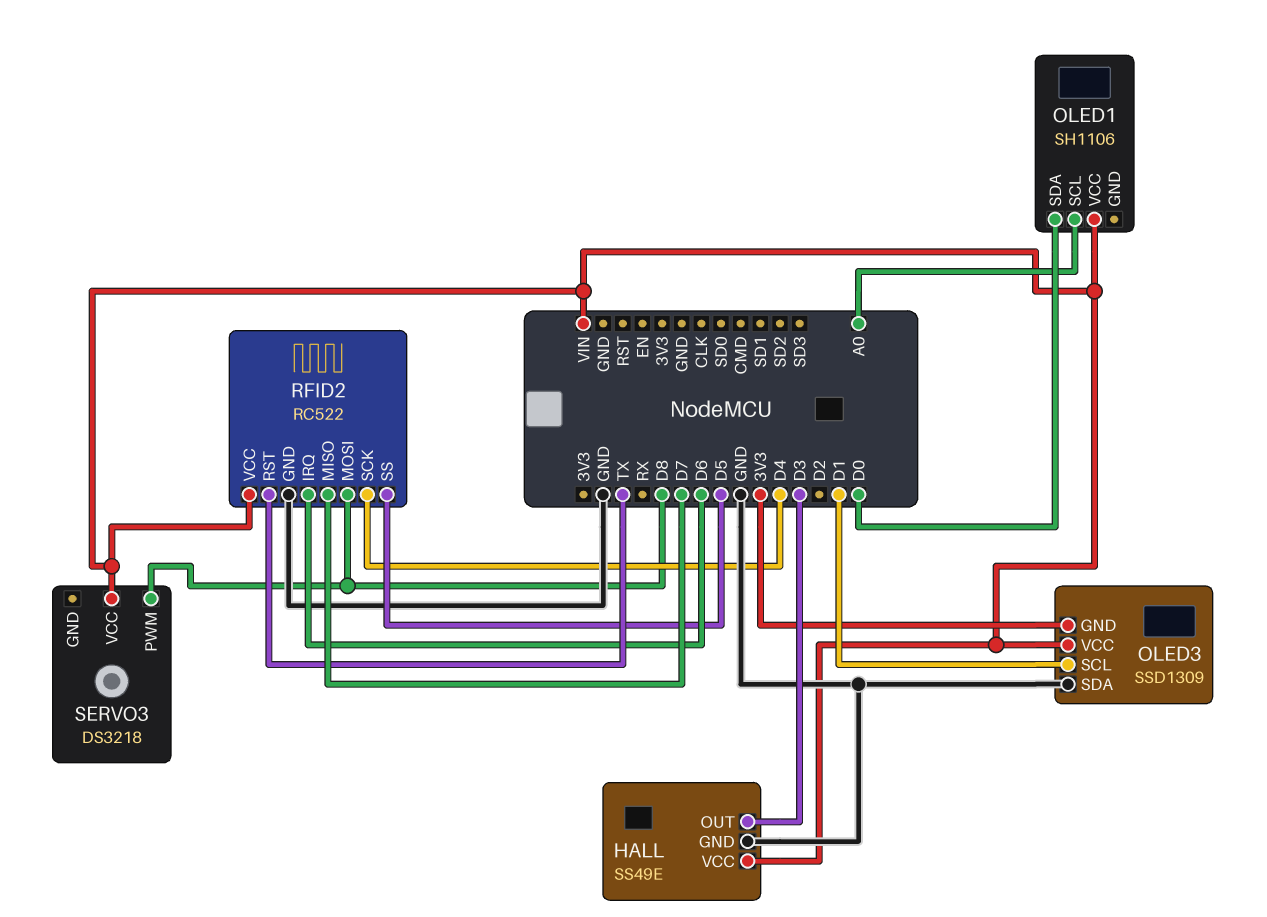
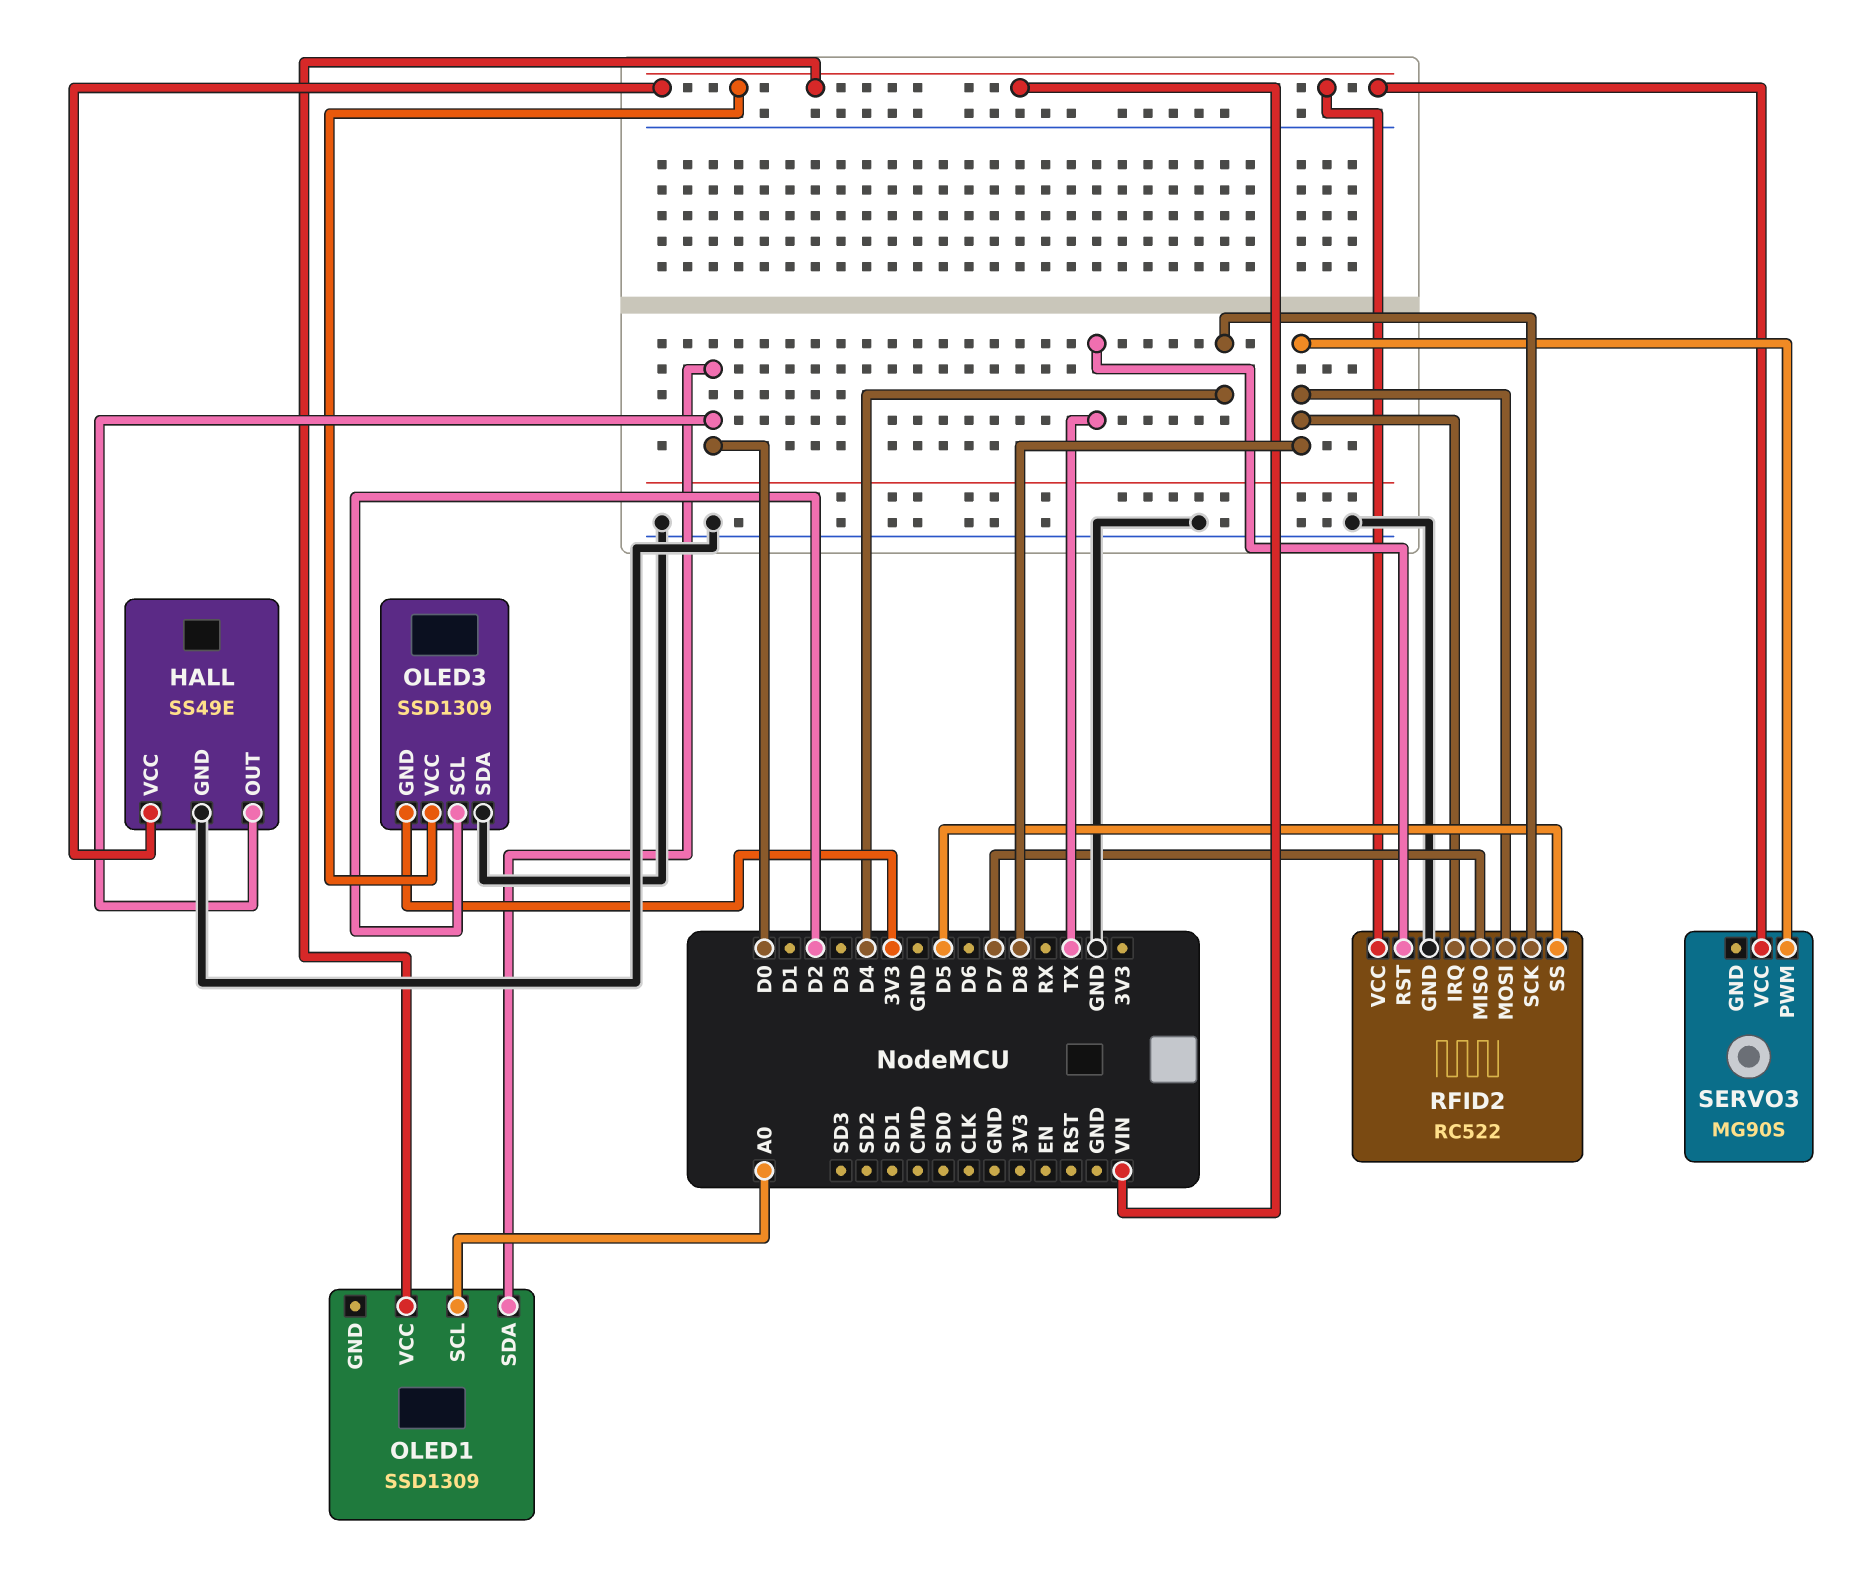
HALL pin OUT: D3 -> D0
OLED1: SH1106 -> SSD1309
OLED3 pin SCL: D1 -> D2
RFID2 pin IRQ: D6 -> D8
SERVO3: DS3218 -> MG90S

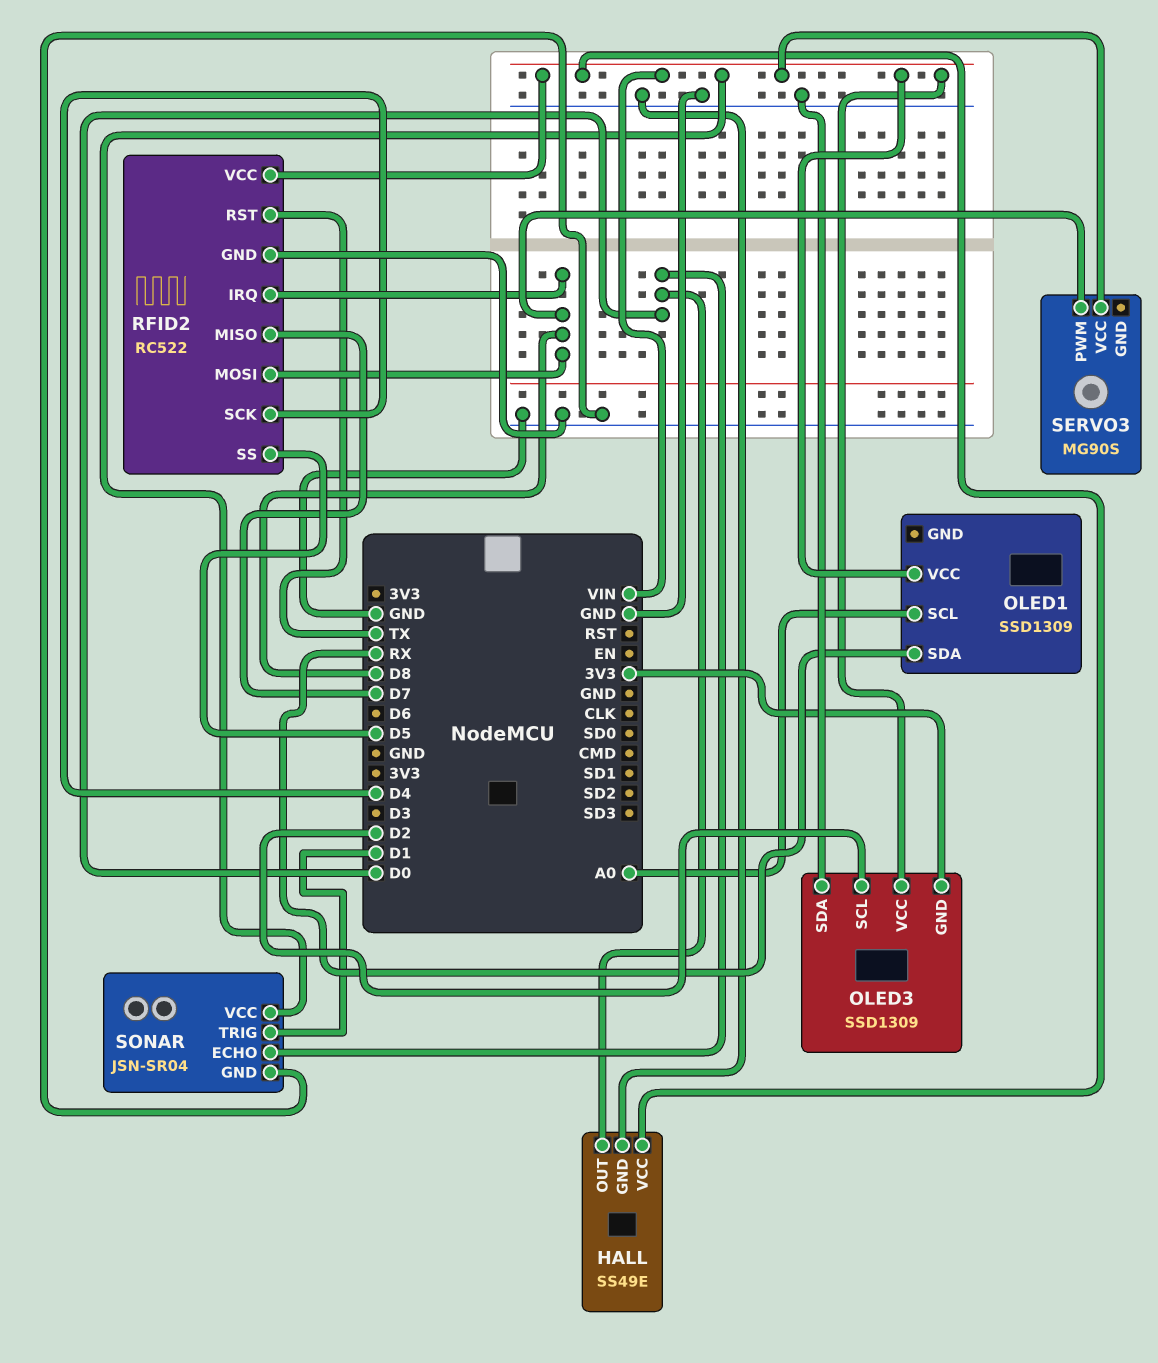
OLED1 pin SDA: D0 -> RX
SONAR: none -> JSN-SR04
SONAR pin ECHO: none -> D0
SONAR pin GND: none -> GND
SONAR pin TRIG: none -> D1
SONAR pin VCC: none -> VIN

